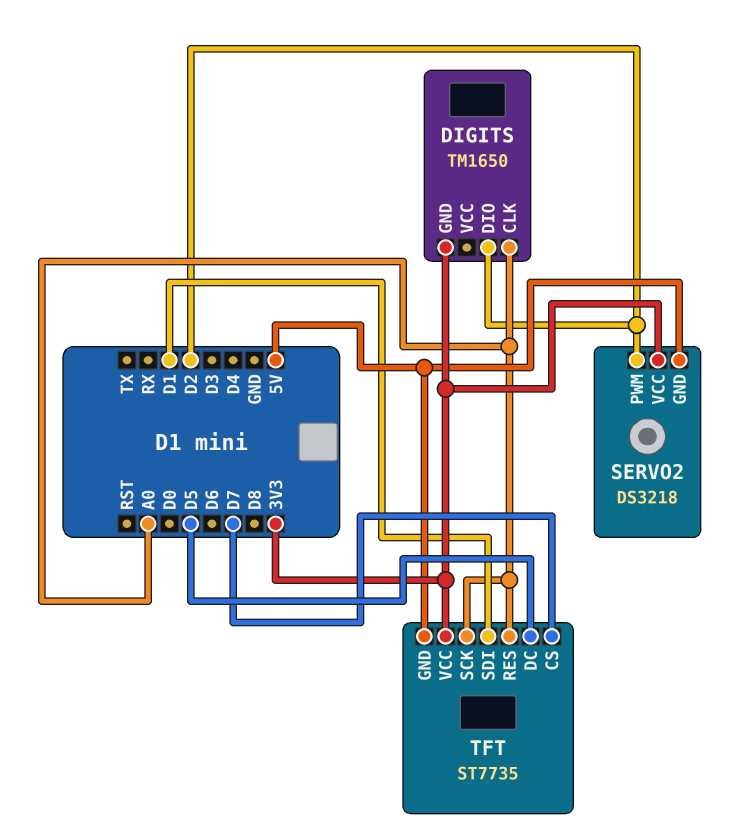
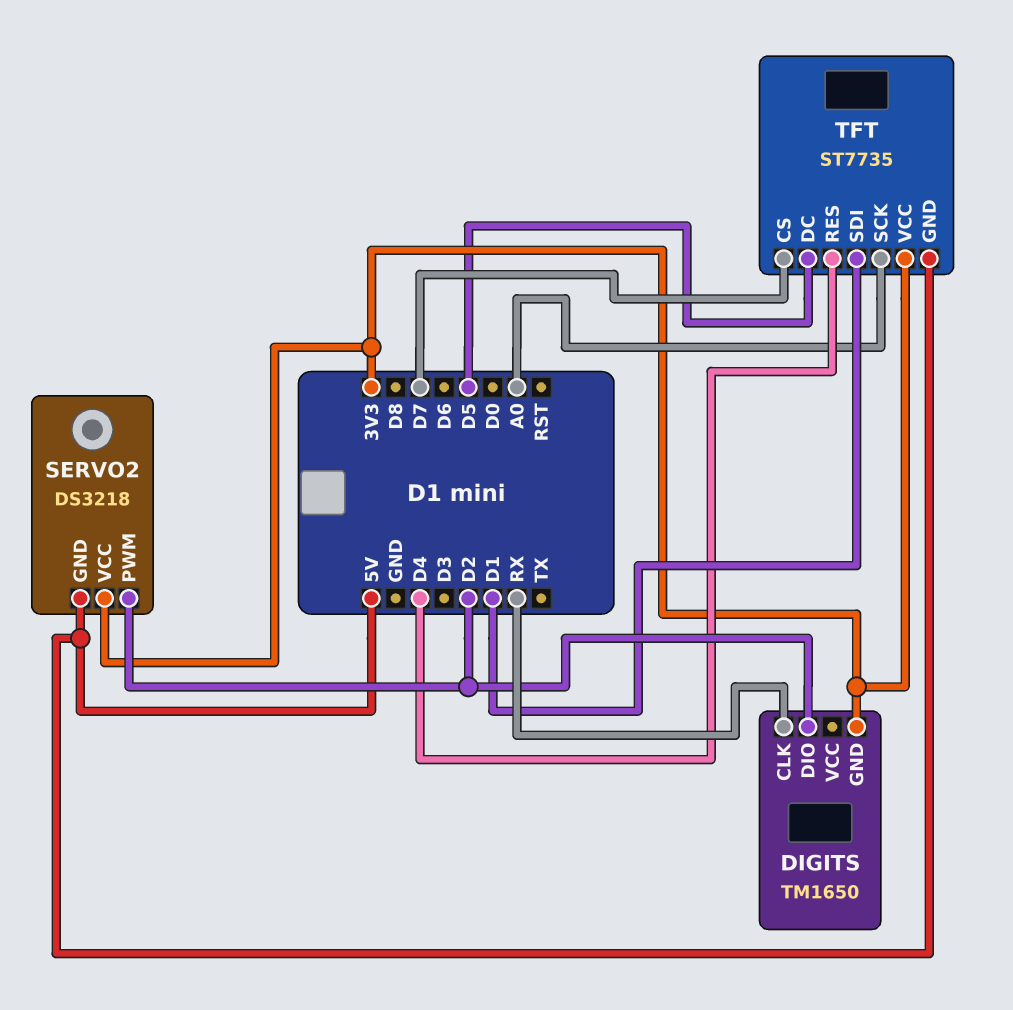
DIGITS pin CLK: A0 -> RX
TFT pin RES: A0 -> D4

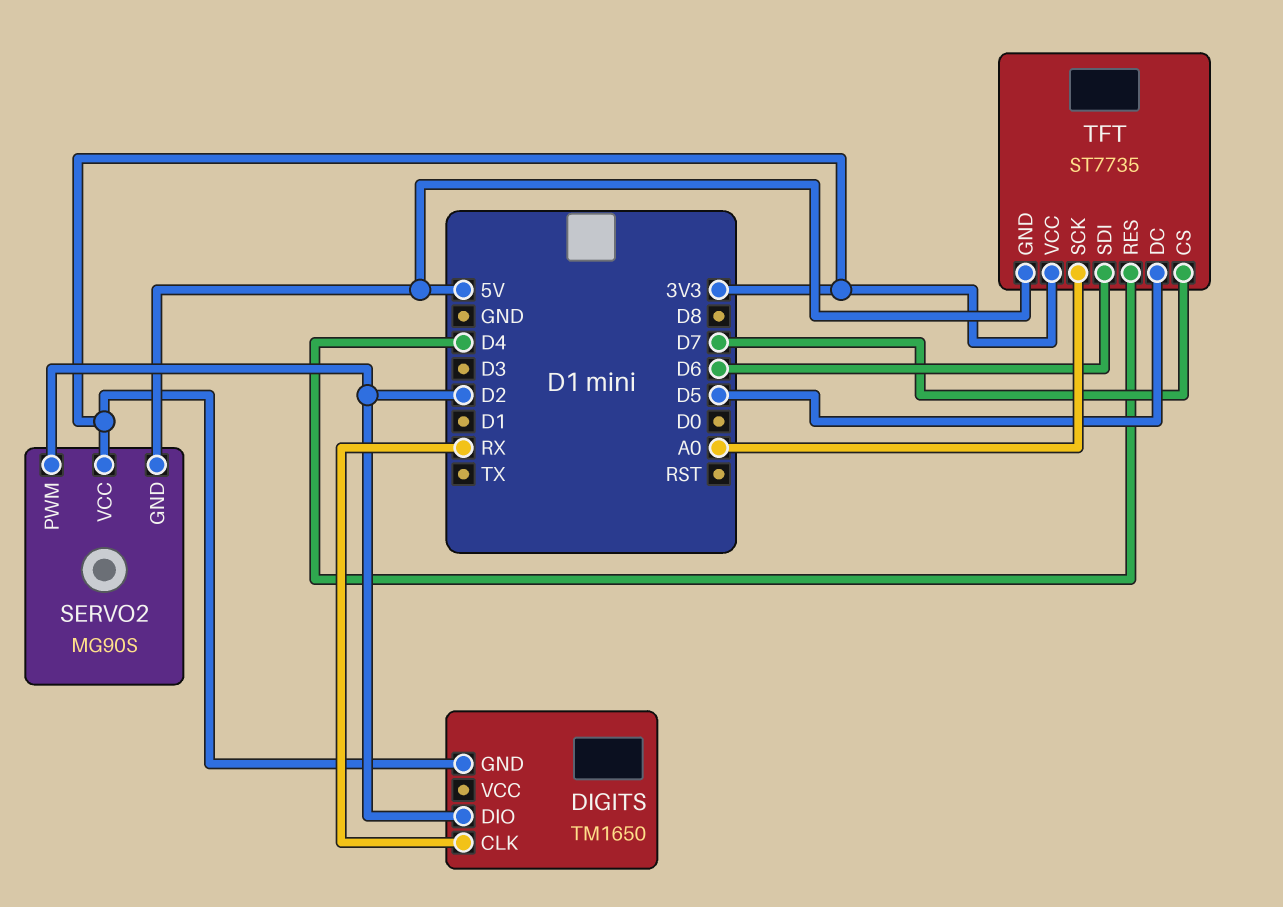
SERVO2: DS3218 -> MG90S
TFT pin SDI: D1 -> D6

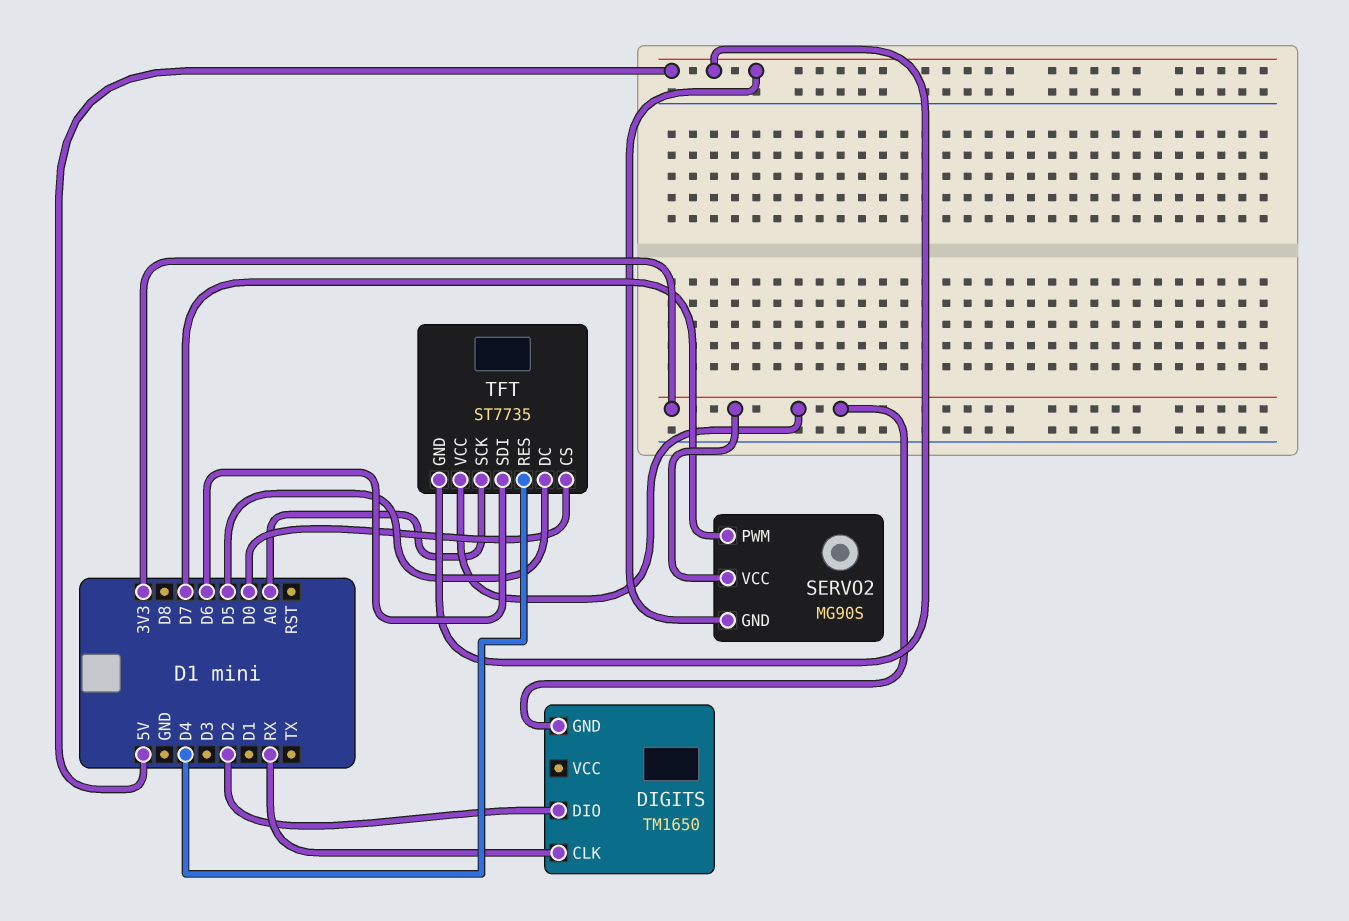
SERVO2 pin PWM: D2 -> D7
TFT pin CS: D7 -> D0

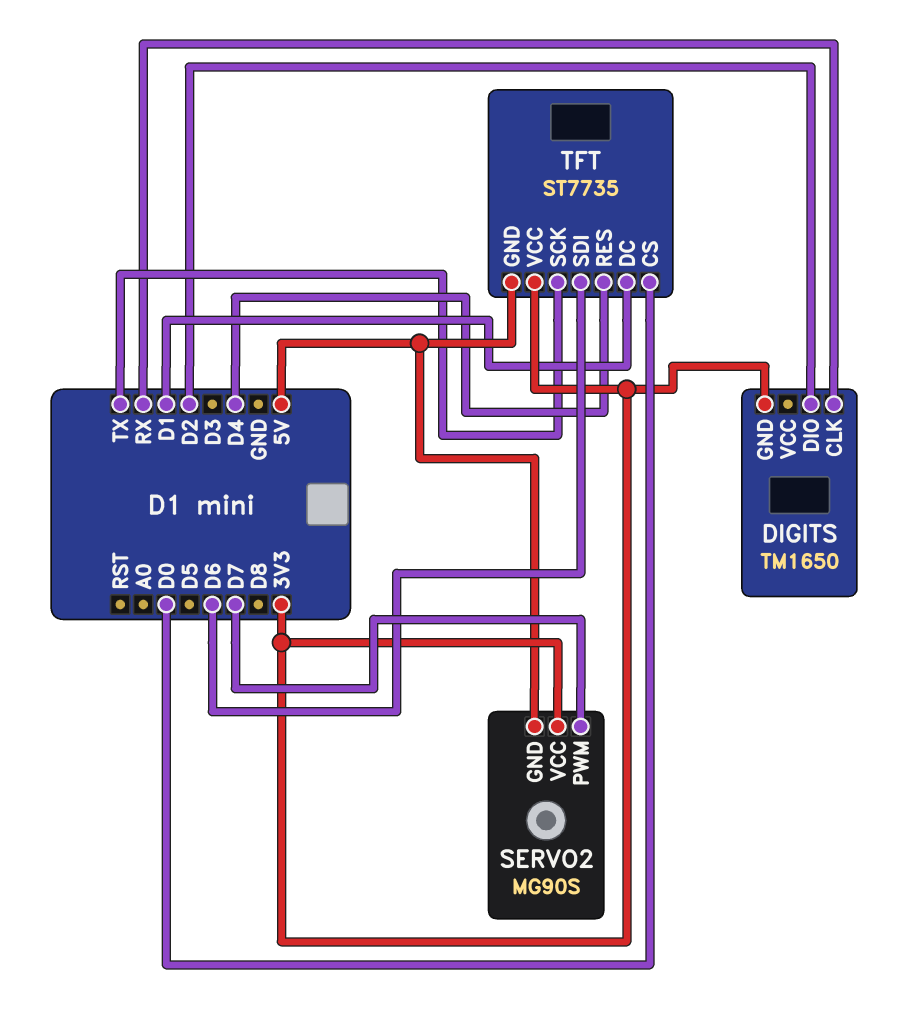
TFT pin DC: D5 -> D1
TFT pin SCK: A0 -> TX

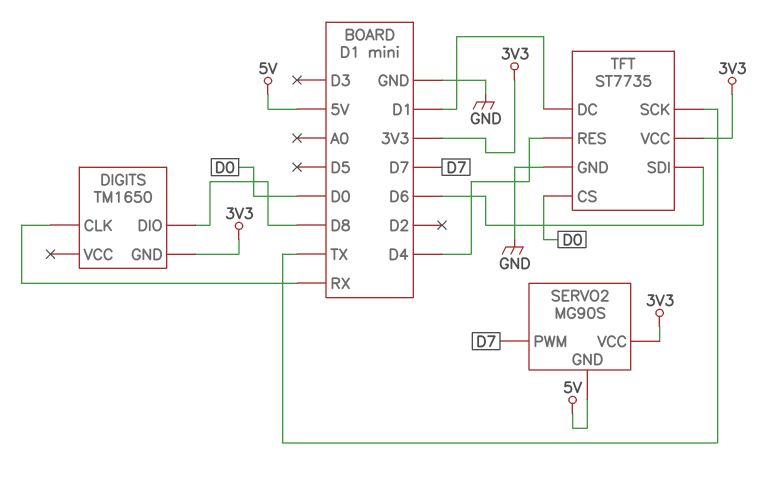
DIGITS pin DIO: D2 -> D8
TFT pin GND: 5V -> GND

